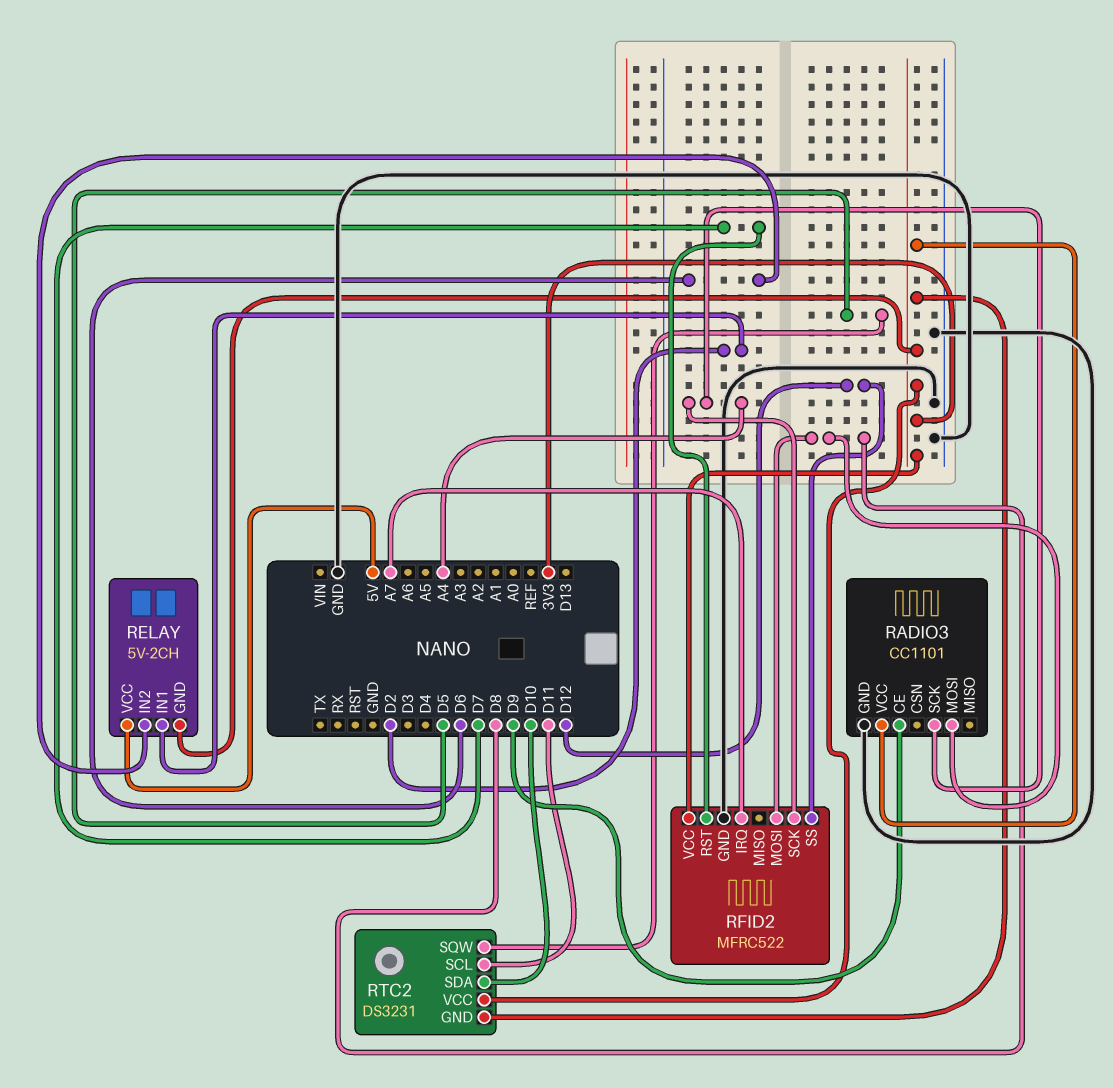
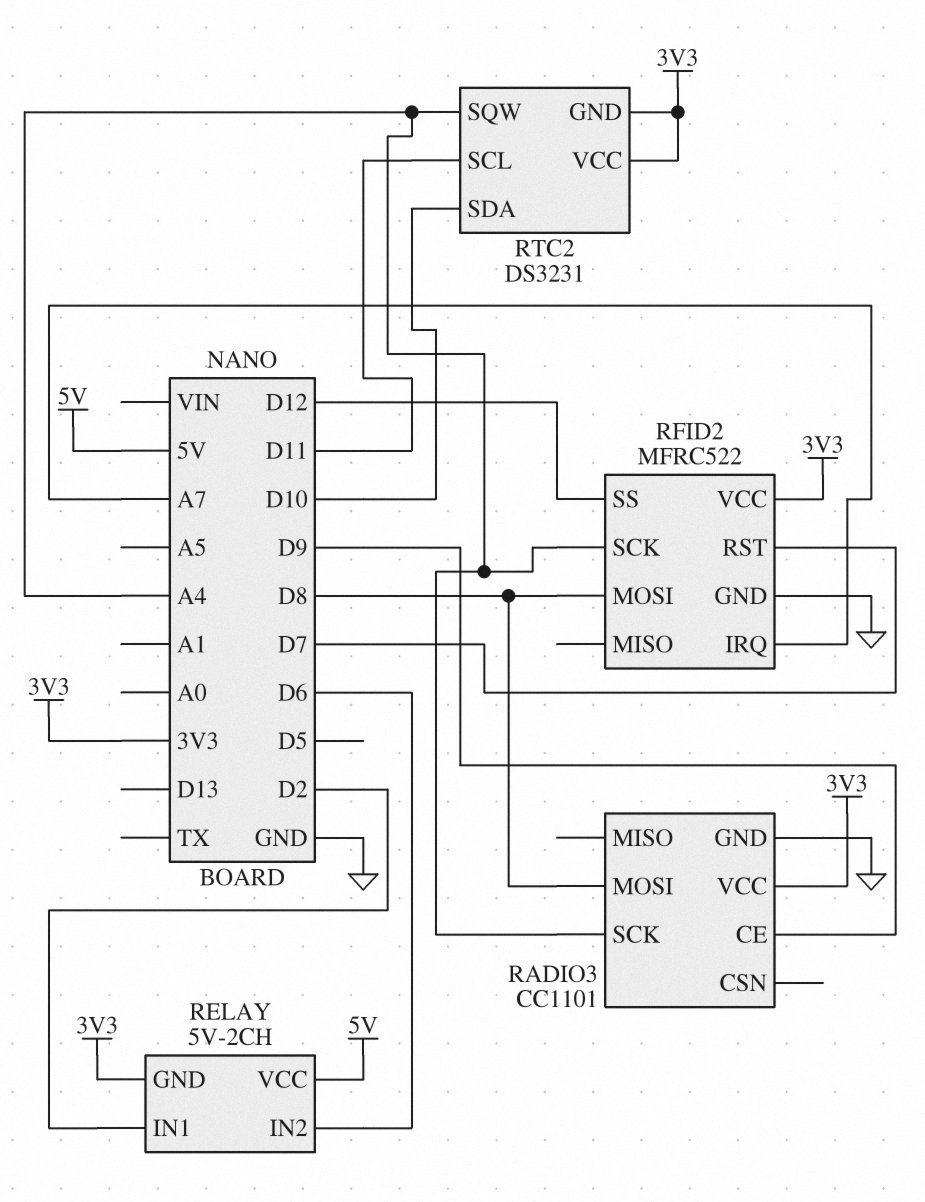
RTC2 pin SQW: D5 -> A4

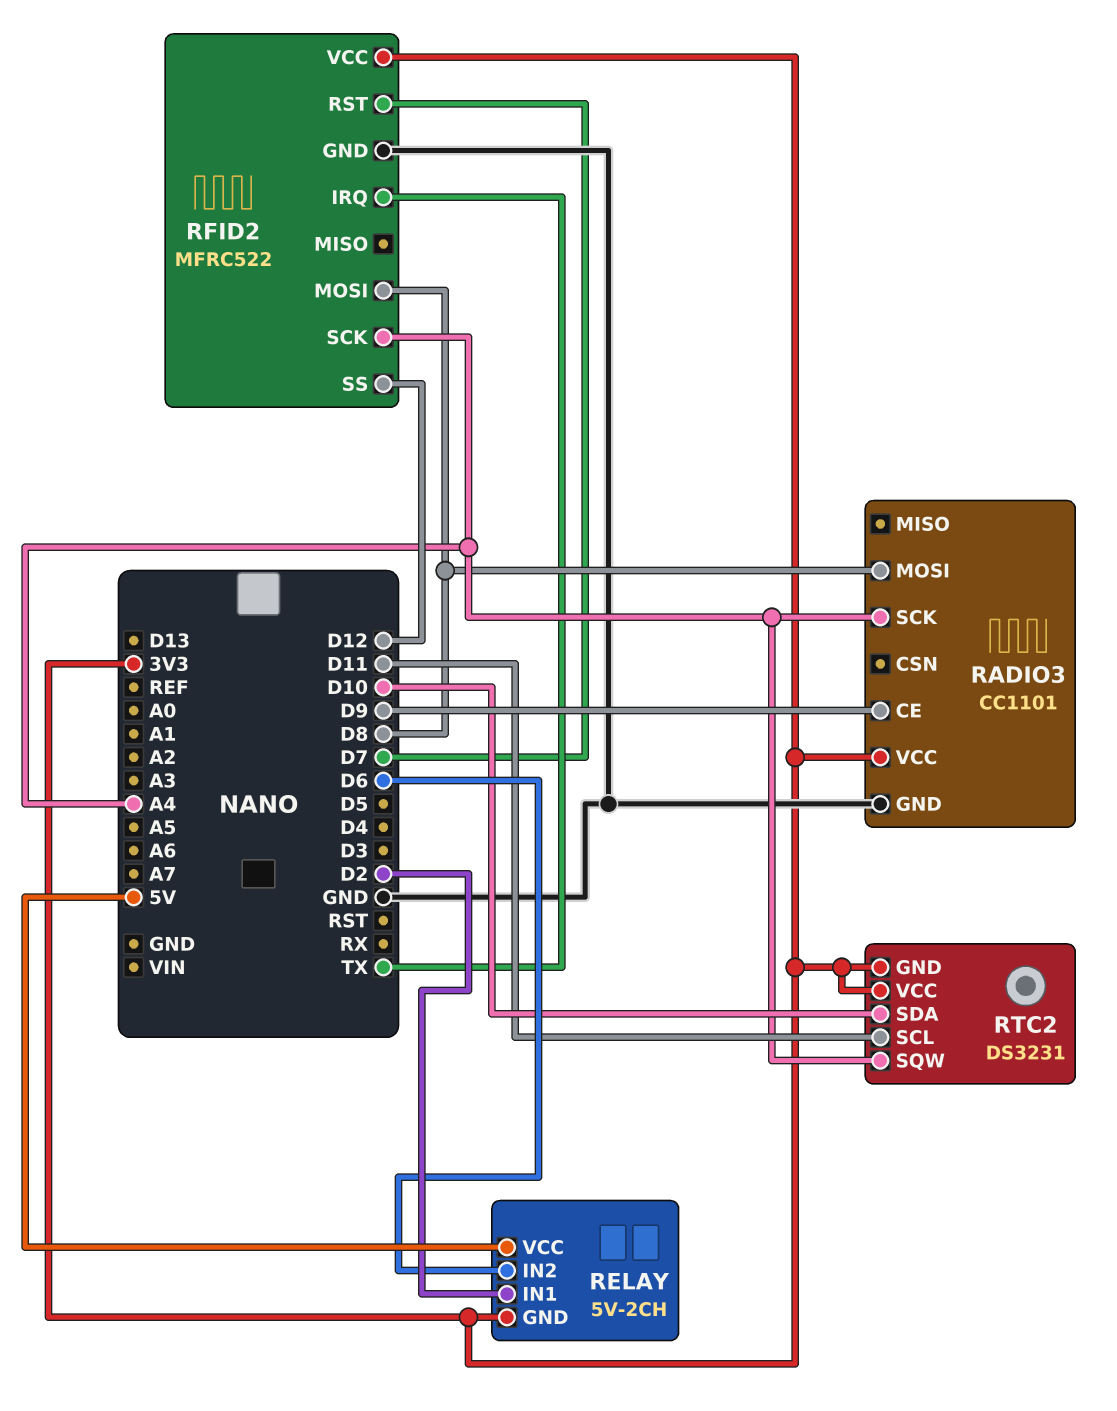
RFID2 pin IRQ: A7 -> TX

